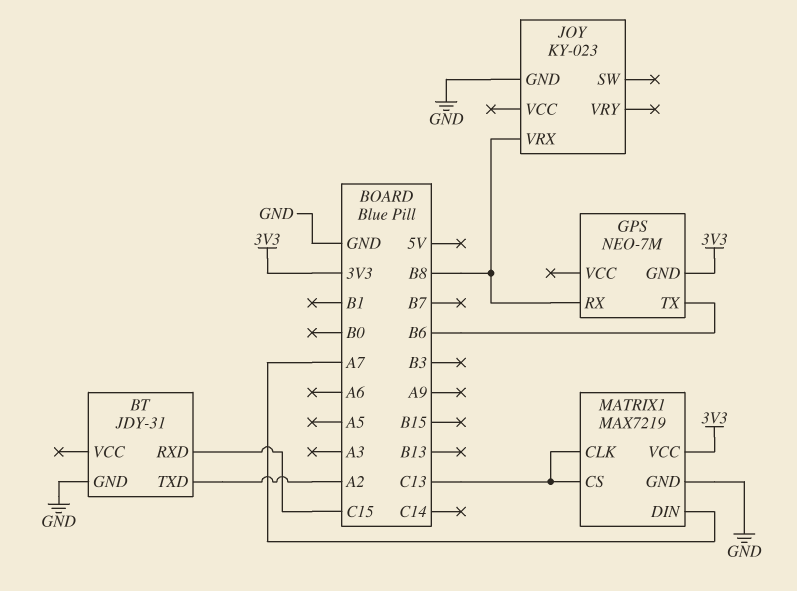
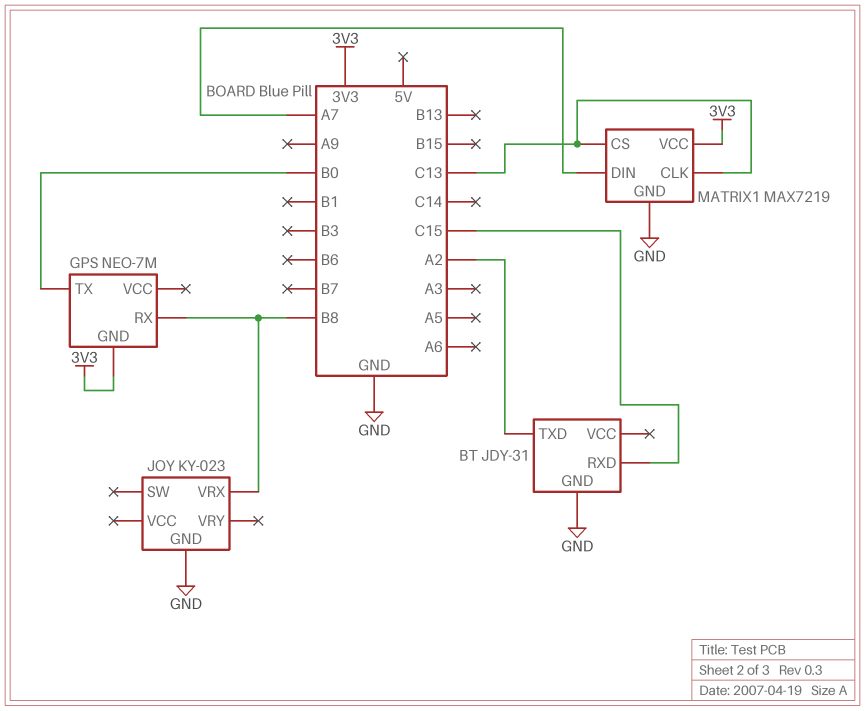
GPS pin TX: B6 -> B0

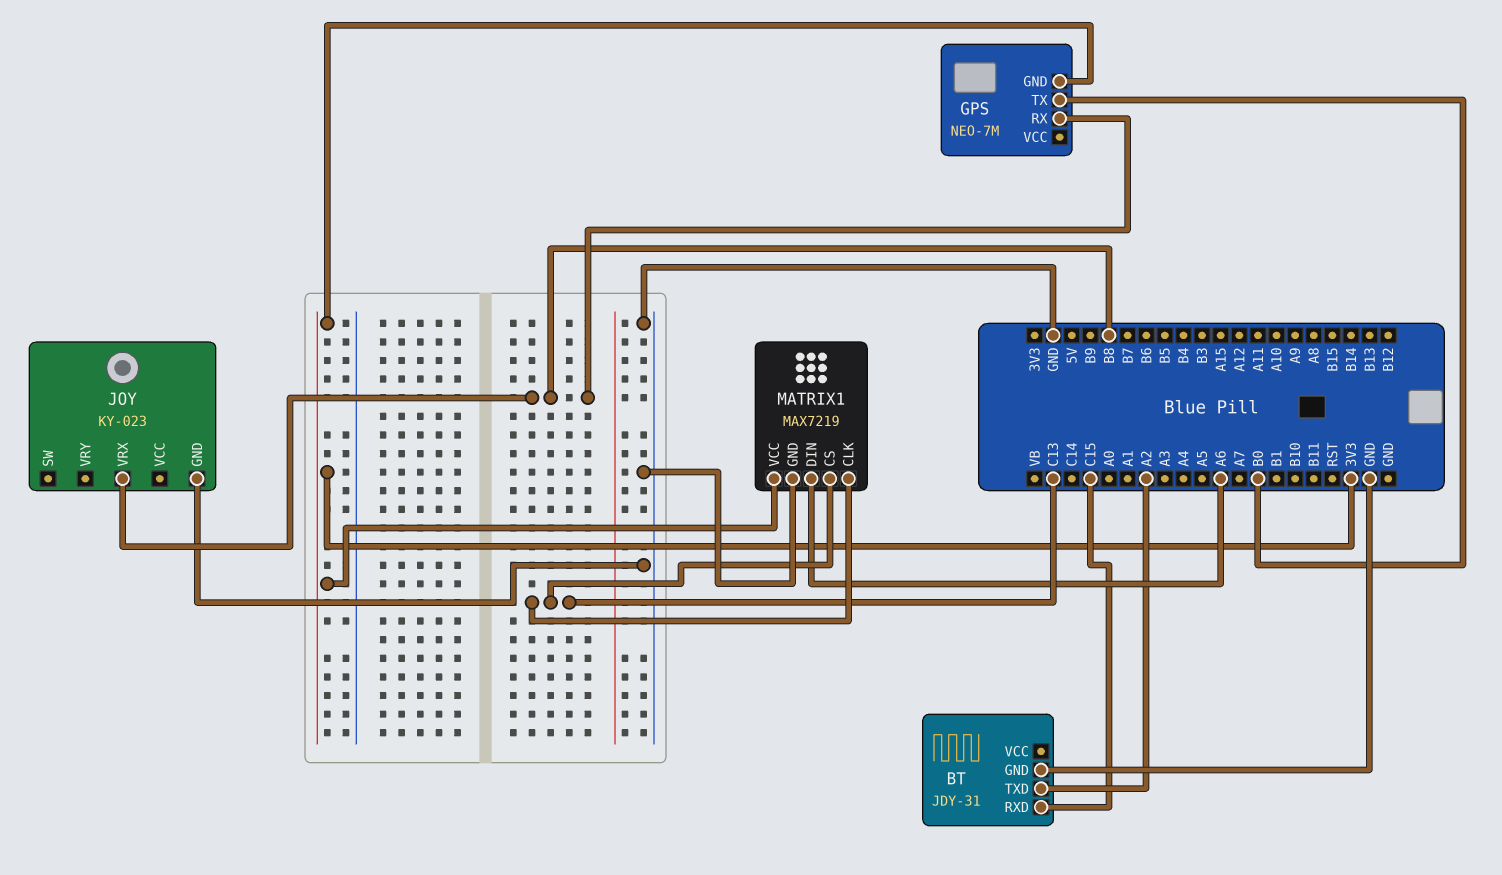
MATRIX1 pin DIN: A7 -> A6

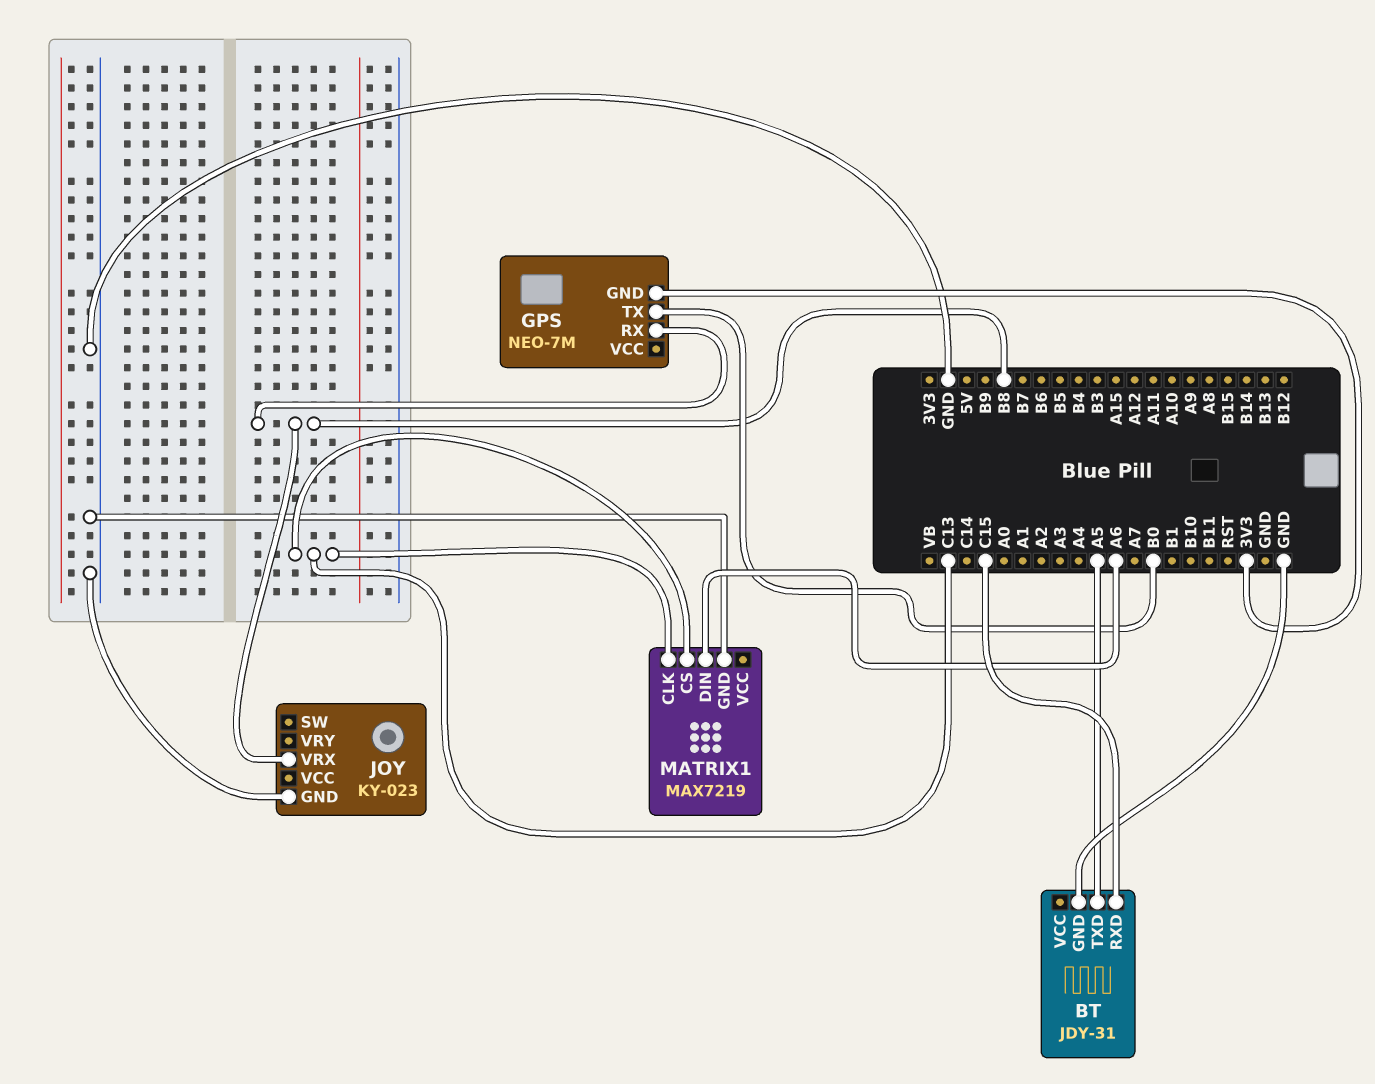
BT pin TXD: A2 -> A5
MATRIX1 pin VCC: 3V3 -> none

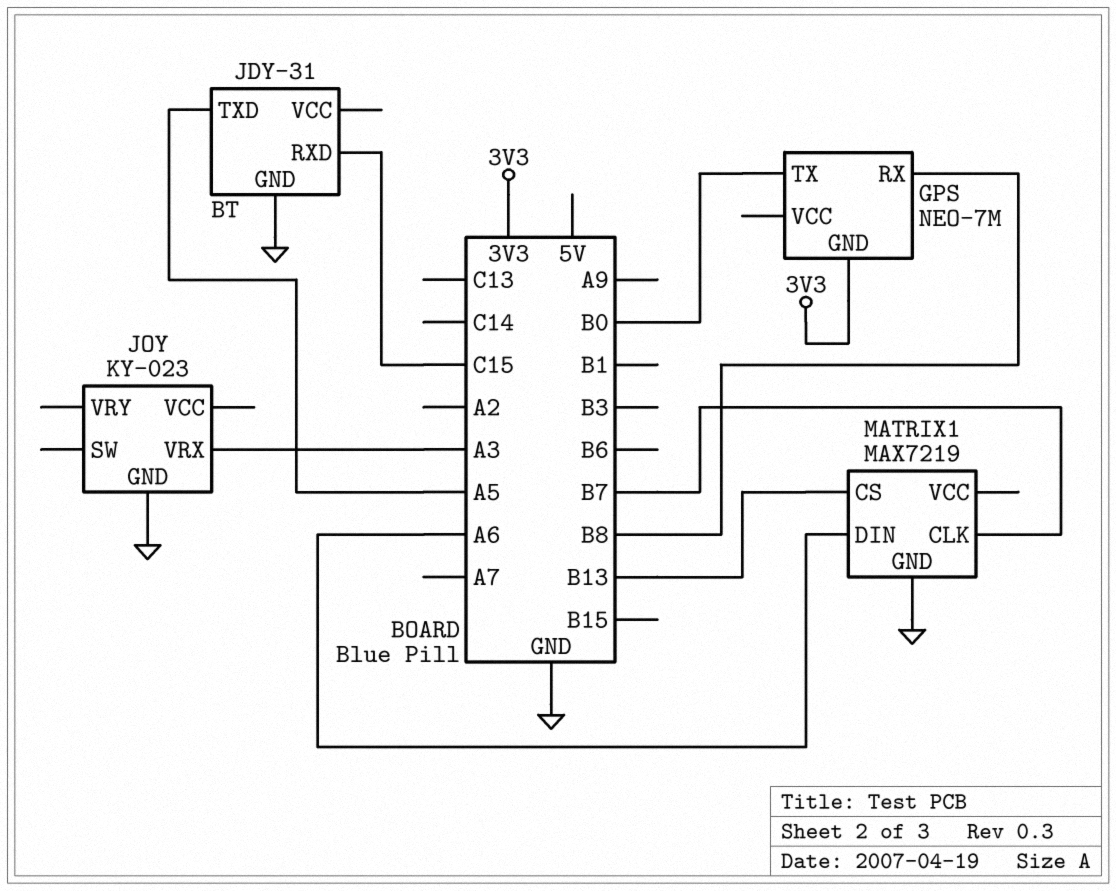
JOY pin VRX: B8 -> A3
MATRIX1 pin CLK: C13 -> B7
MATRIX1 pin CS: C13 -> B13

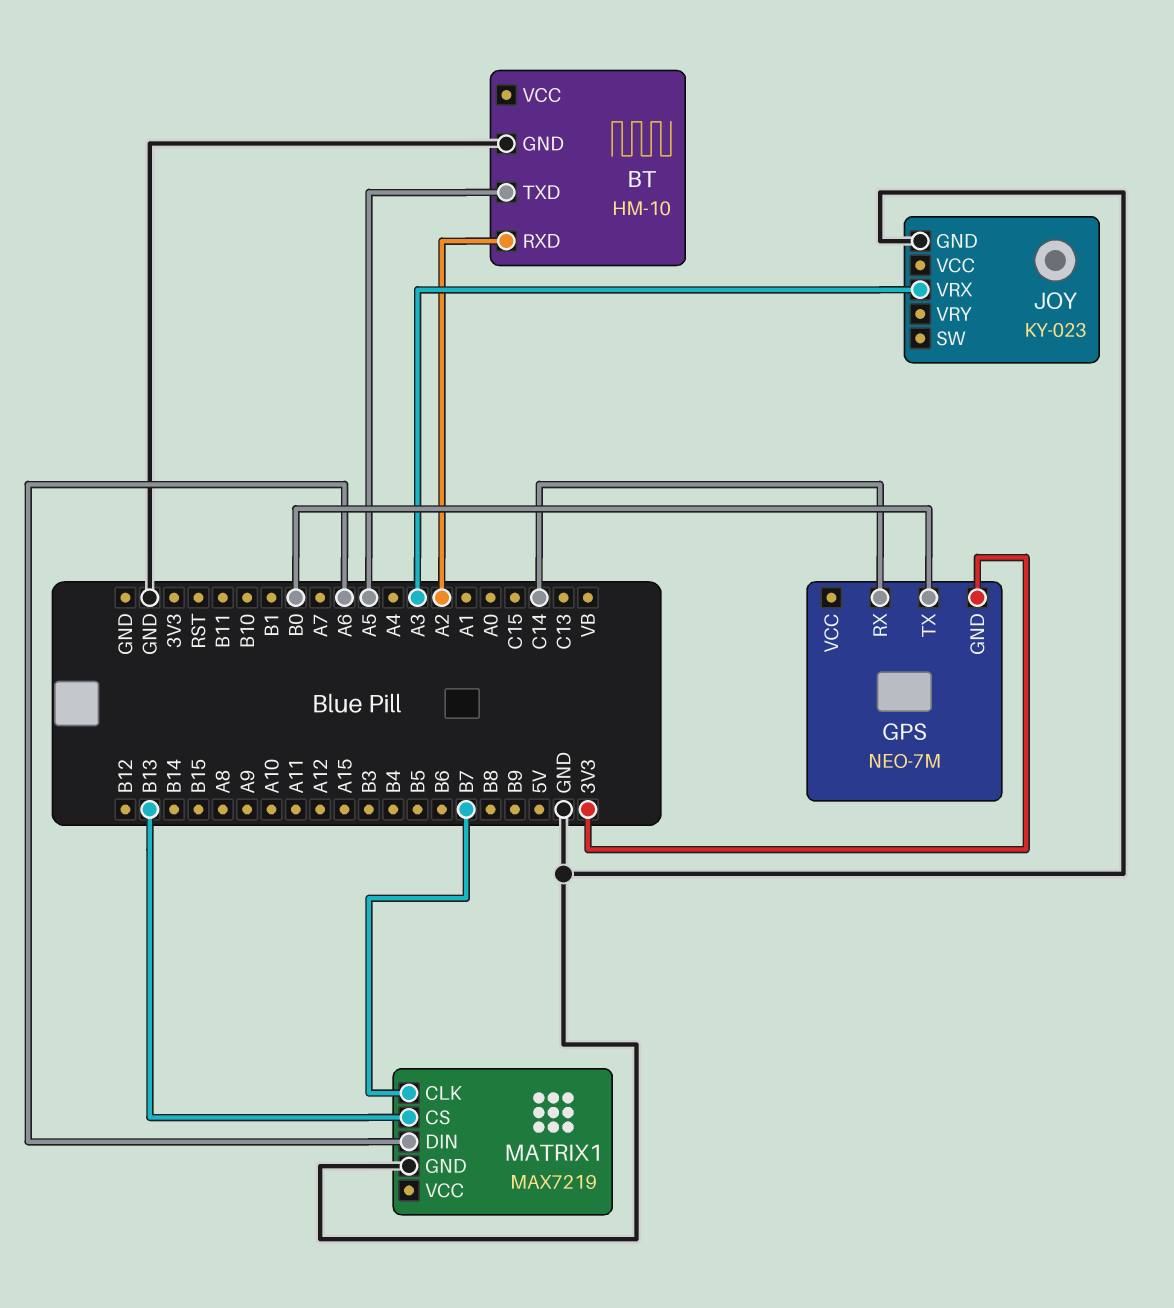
BT: JDY-31 -> HM-10
BT pin RXD: C15 -> A2
GPS pin RX: B8 -> C14

